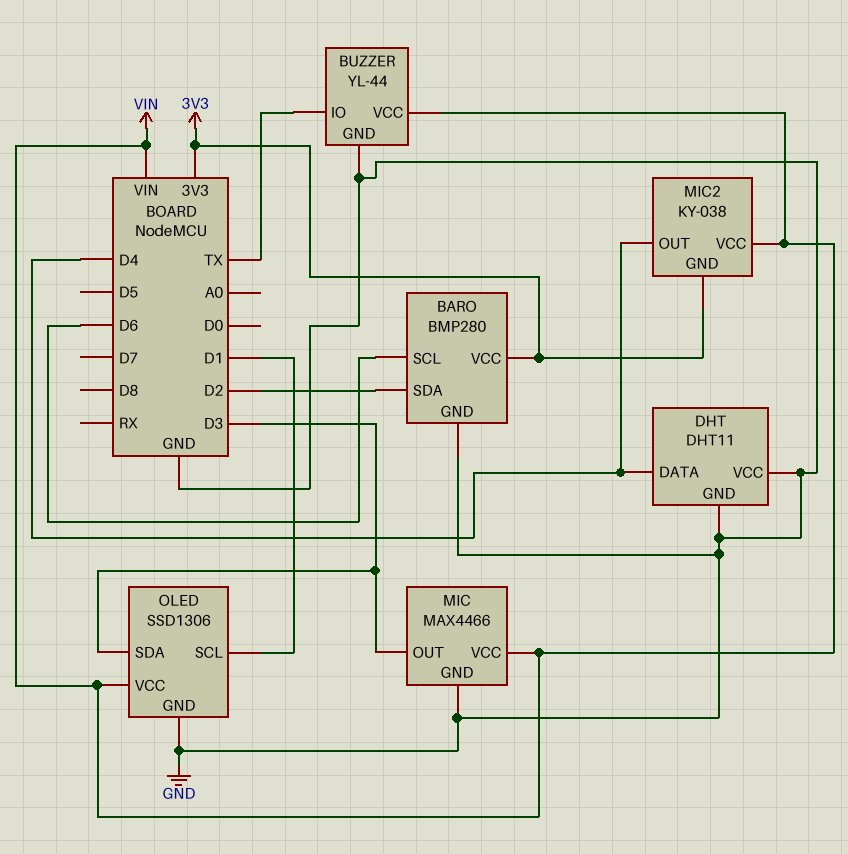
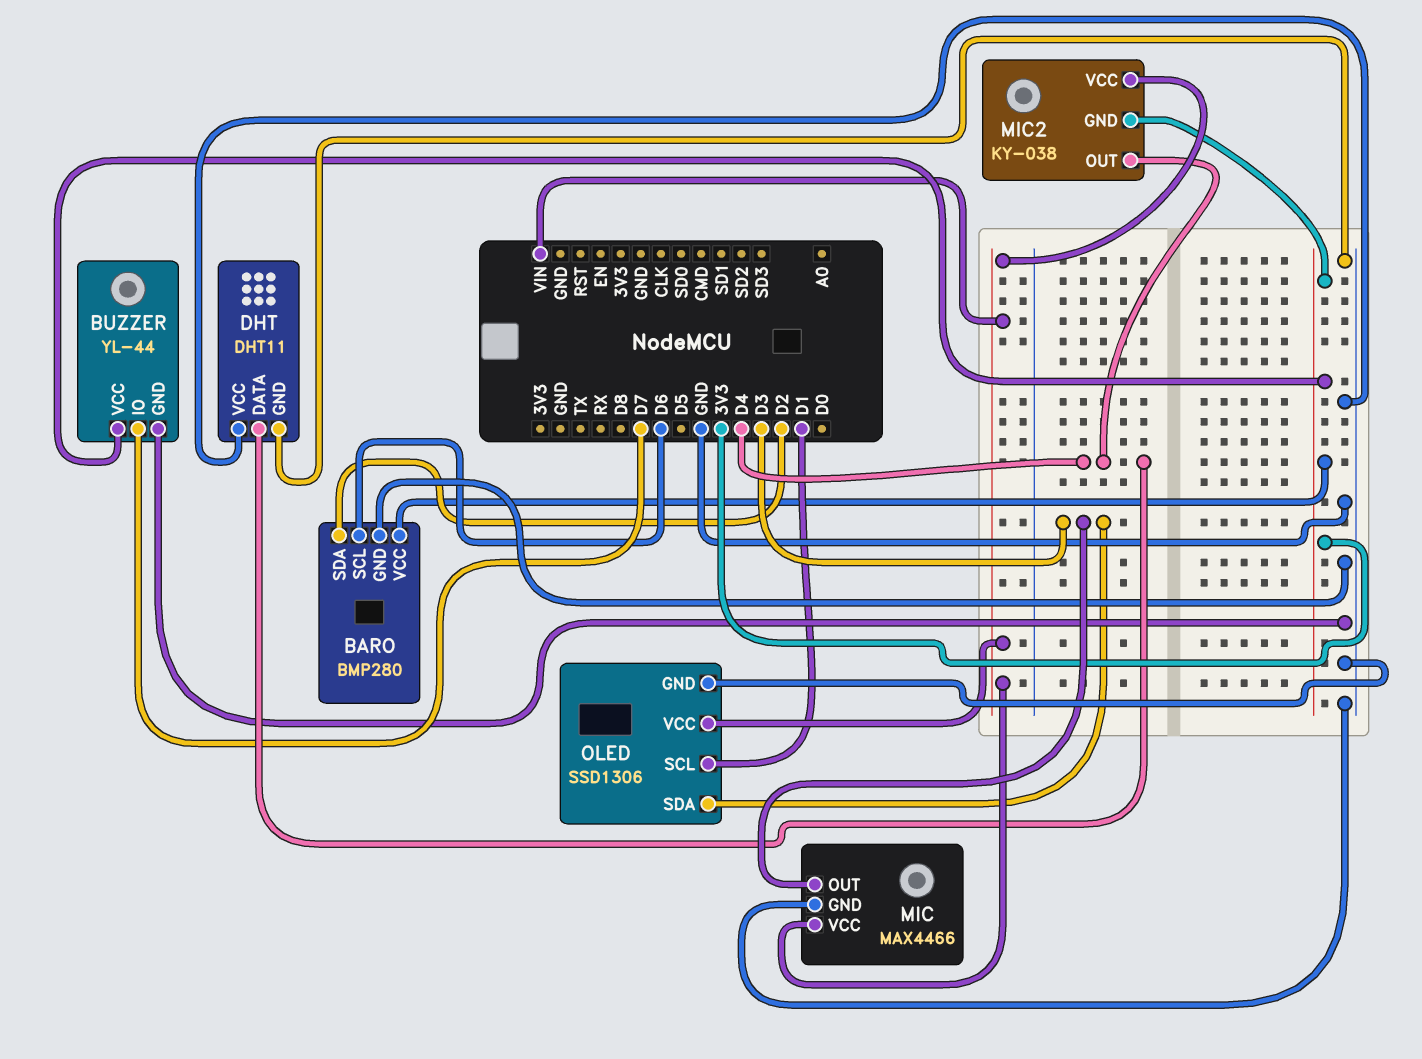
BUZZER pin IO: TX -> D7
BUZZER pin VCC: VIN -> 3V3

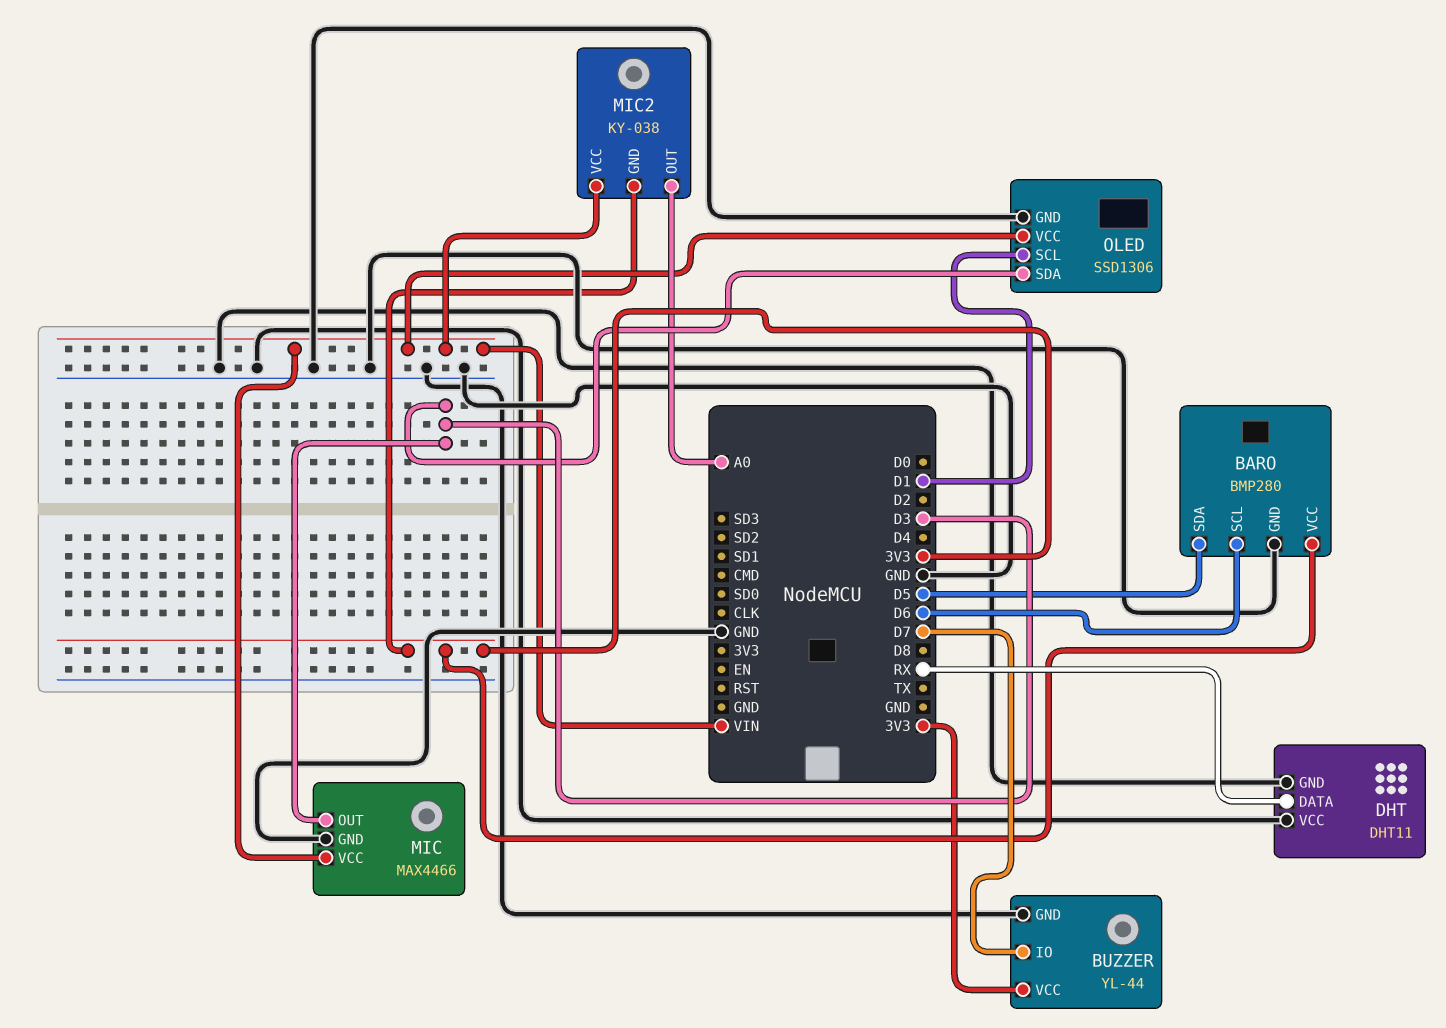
BARO pin SDA: D2 -> D5
DHT pin DATA: D4 -> RX
MIC2 pin OUT: D4 -> A0

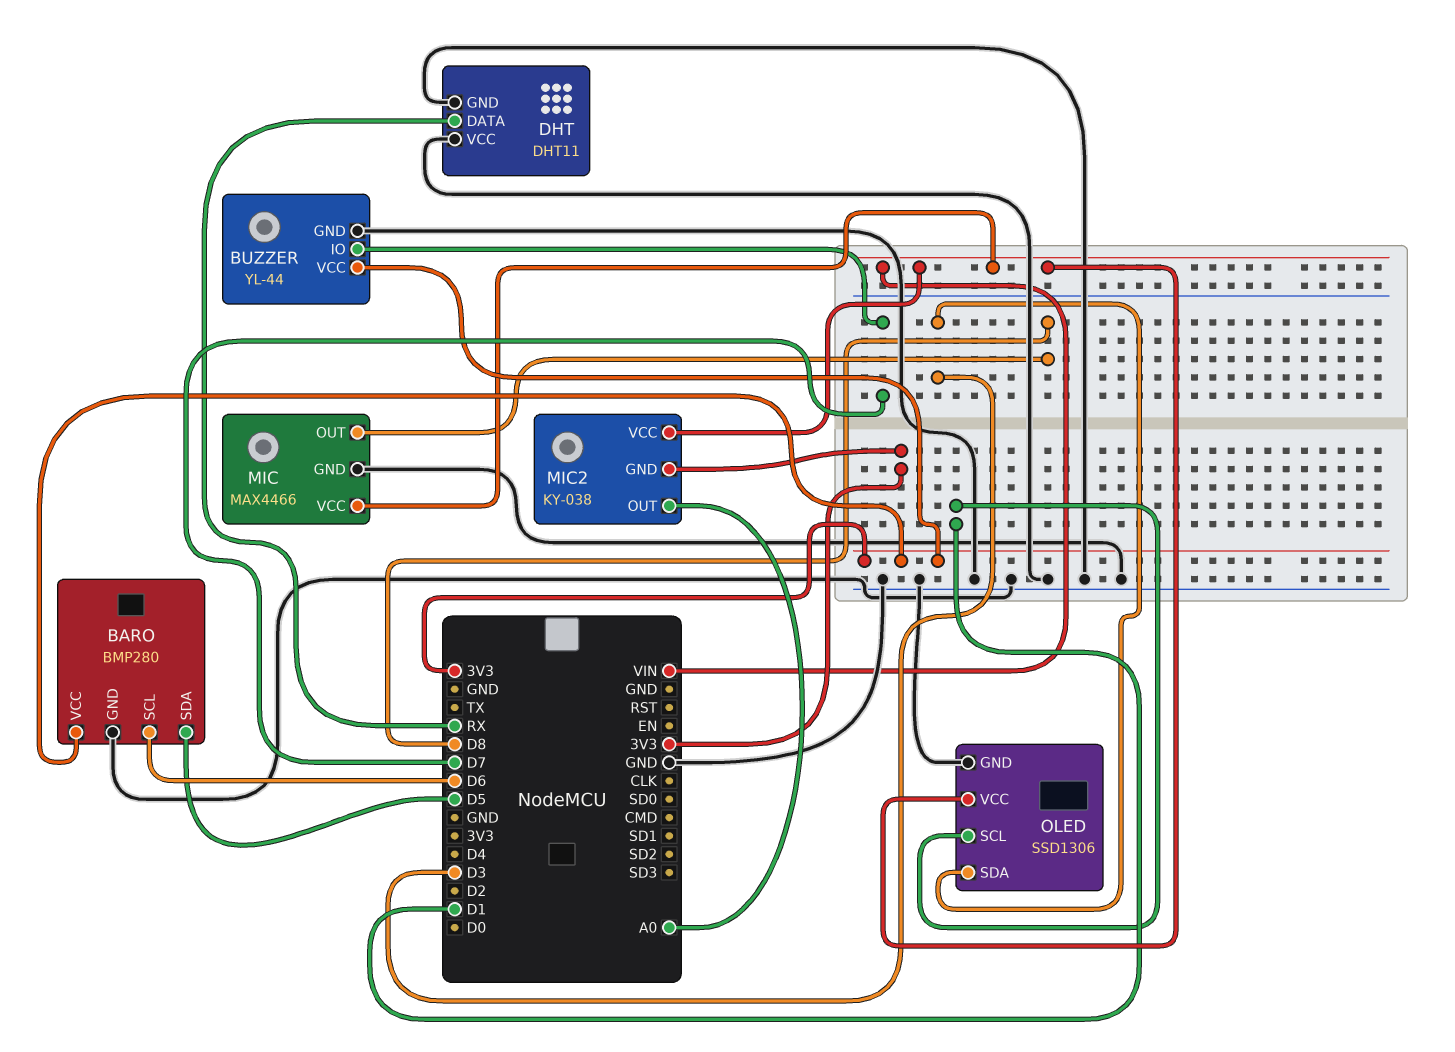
MIC pin OUT: D3 -> D8

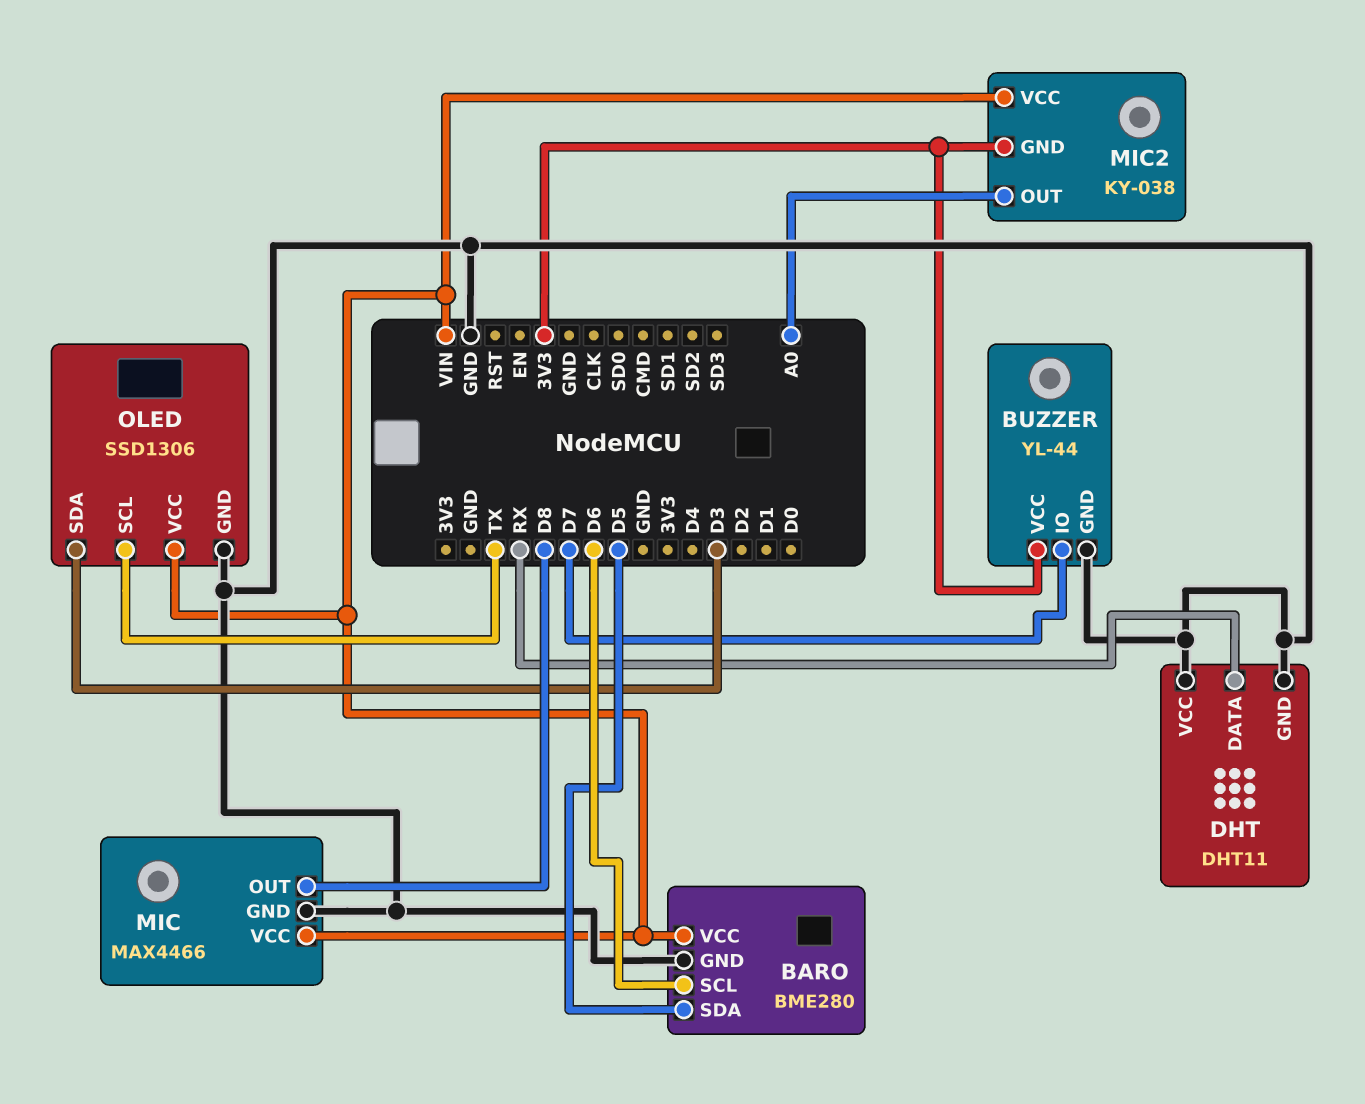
BARO: BMP280 -> BME280
BARO pin VCC: 3V3 -> VIN
OLED pin SCL: D1 -> TX

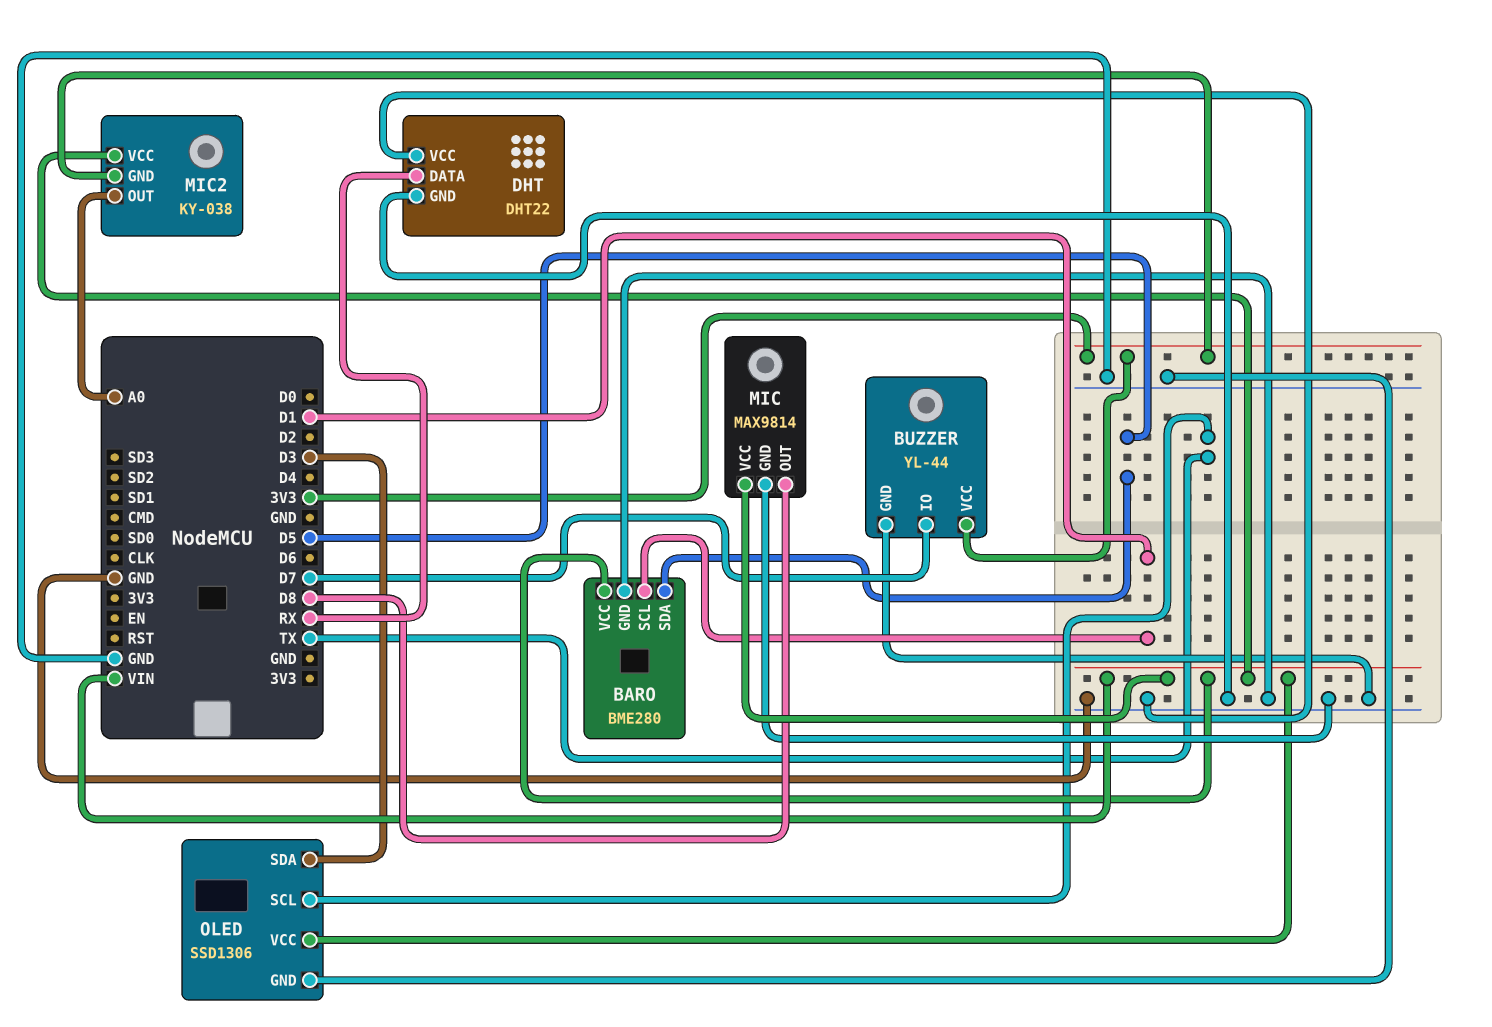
BARO pin SCL: D6 -> D1
DHT: DHT11 -> DHT22
MIC: MAX4466 -> MAX9814

